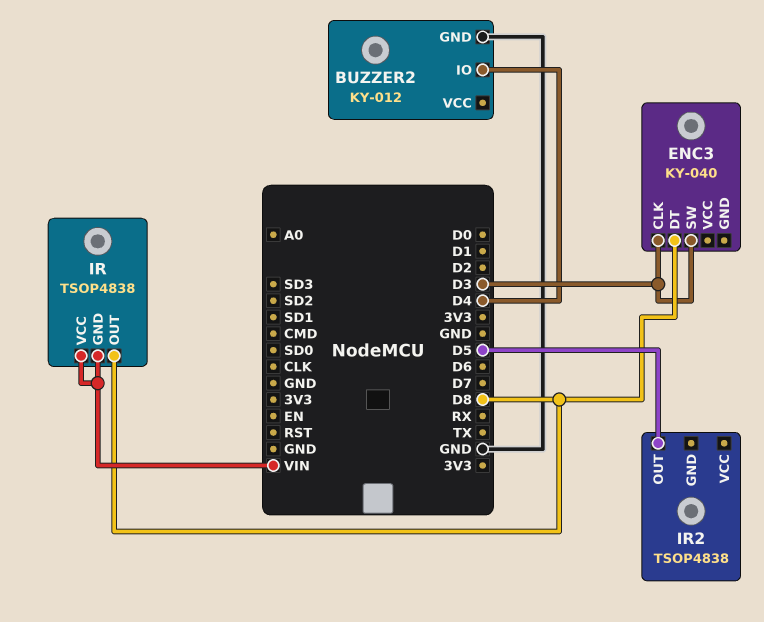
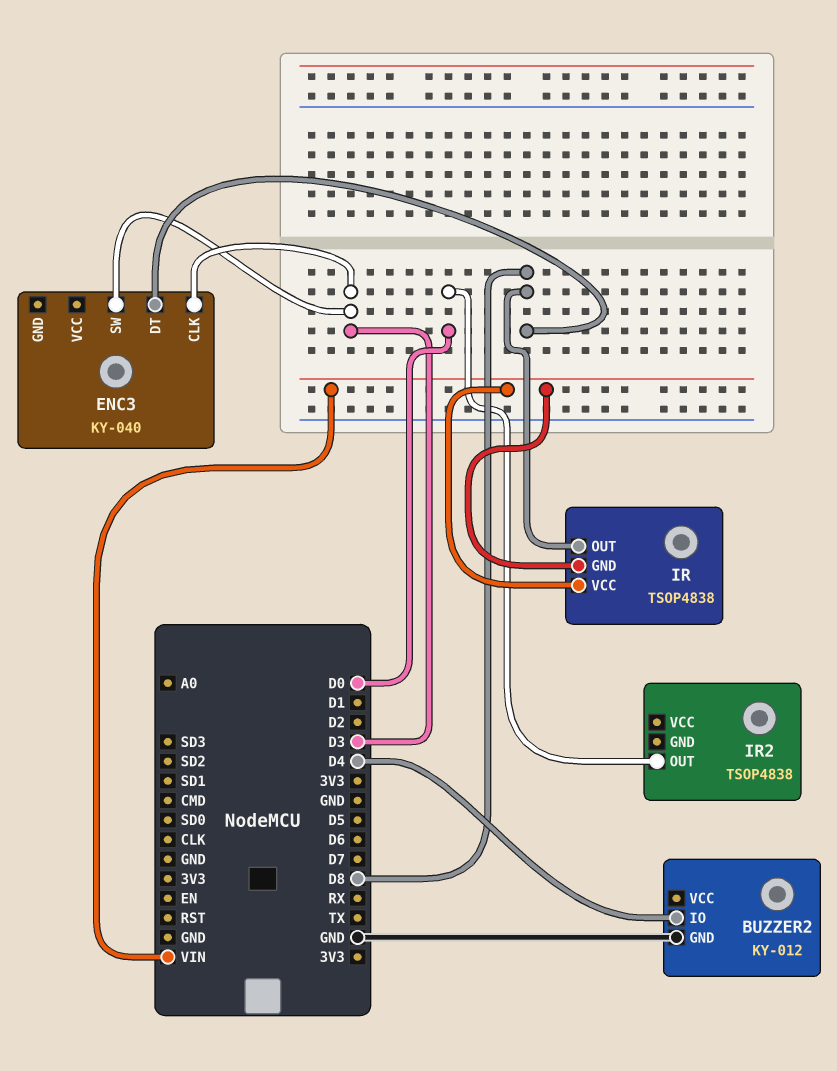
IR2 pin OUT: D5 -> D0

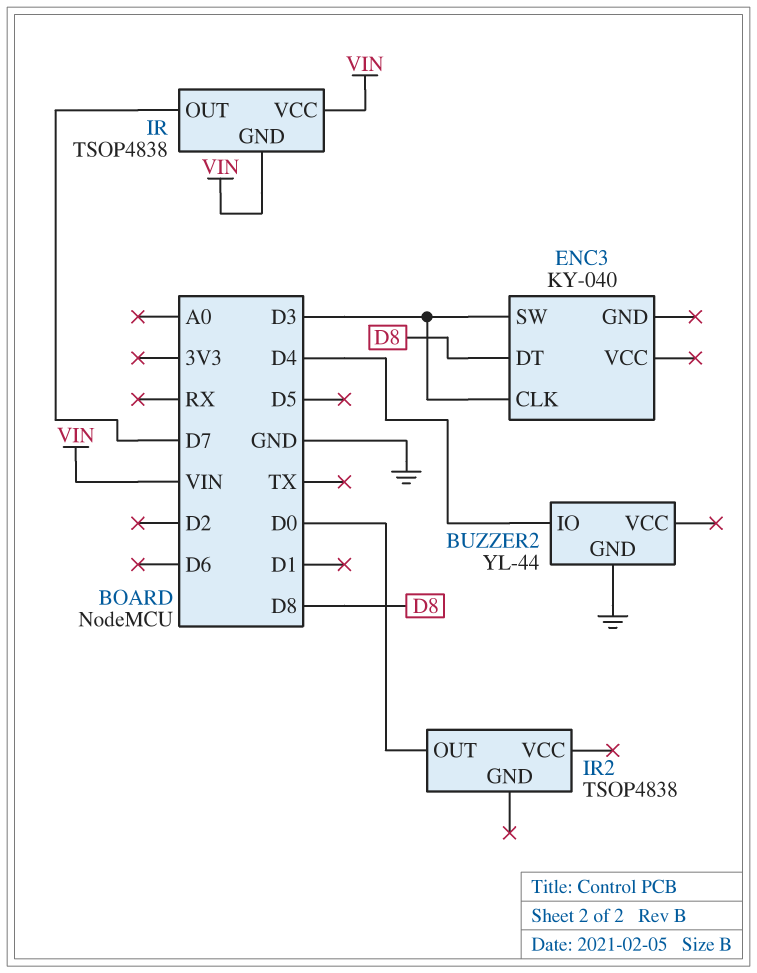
BUZZER2: KY-012 -> YL-44
IR pin OUT: D8 -> D7

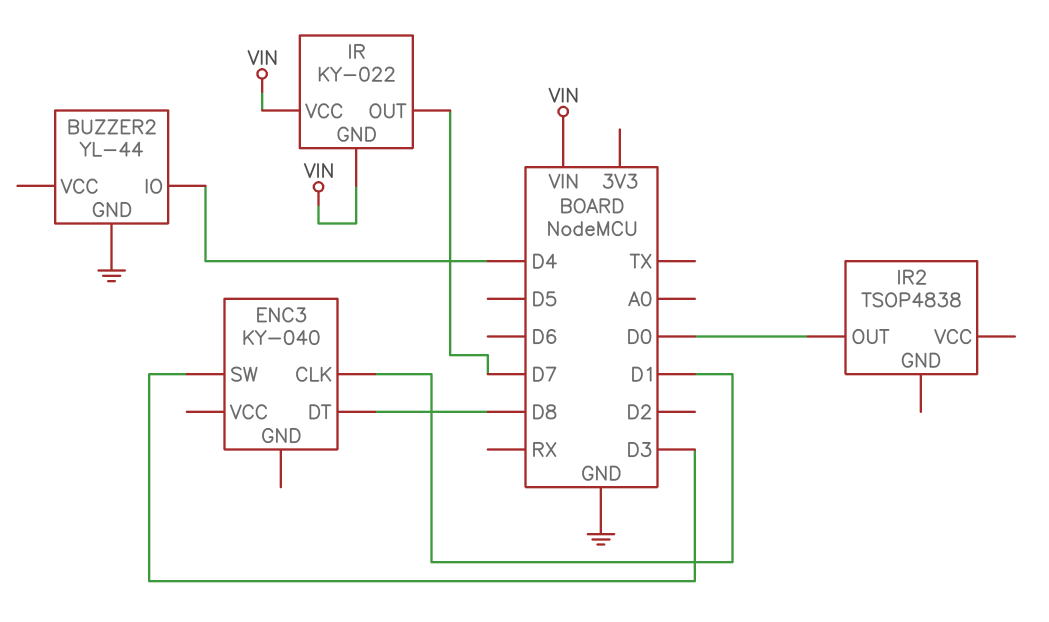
ENC3 pin CLK: D3 -> D1
IR: TSOP4838 -> KY-022

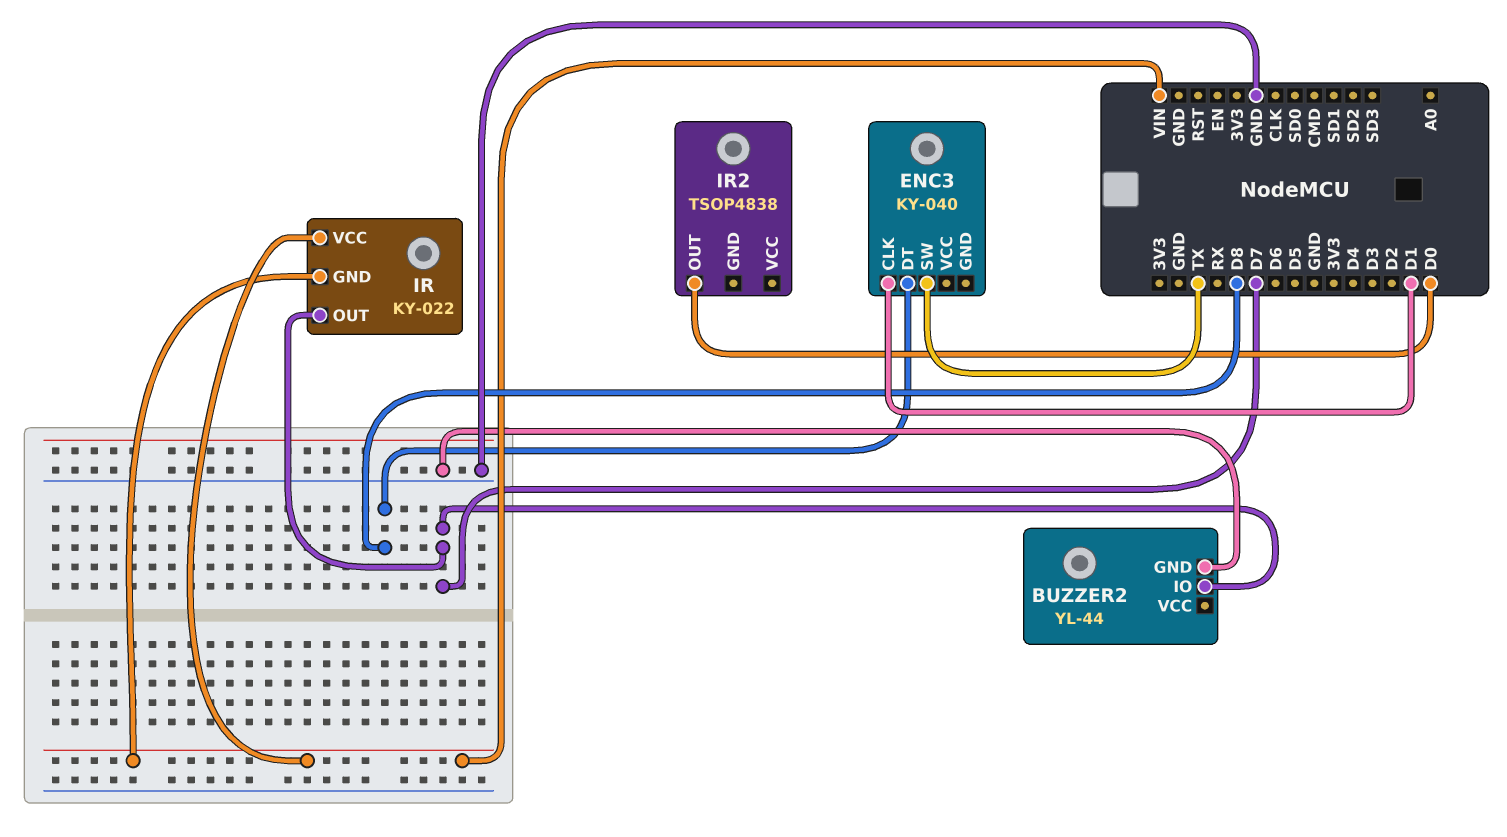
BUZZER2 pin IO: D4 -> D7
ENC3 pin SW: D3 -> TX

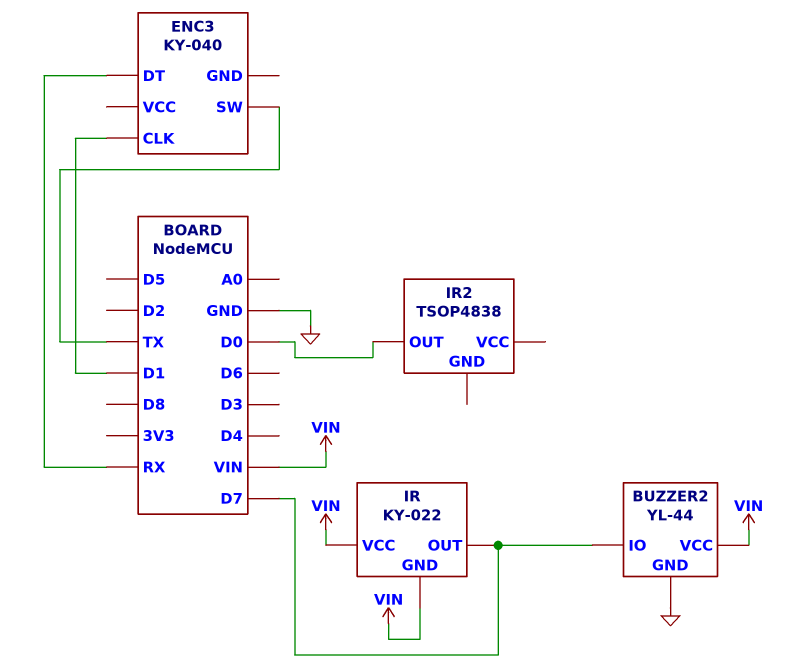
BUZZER2 pin VCC: none -> VIN
ENC3 pin DT: D8 -> RX

